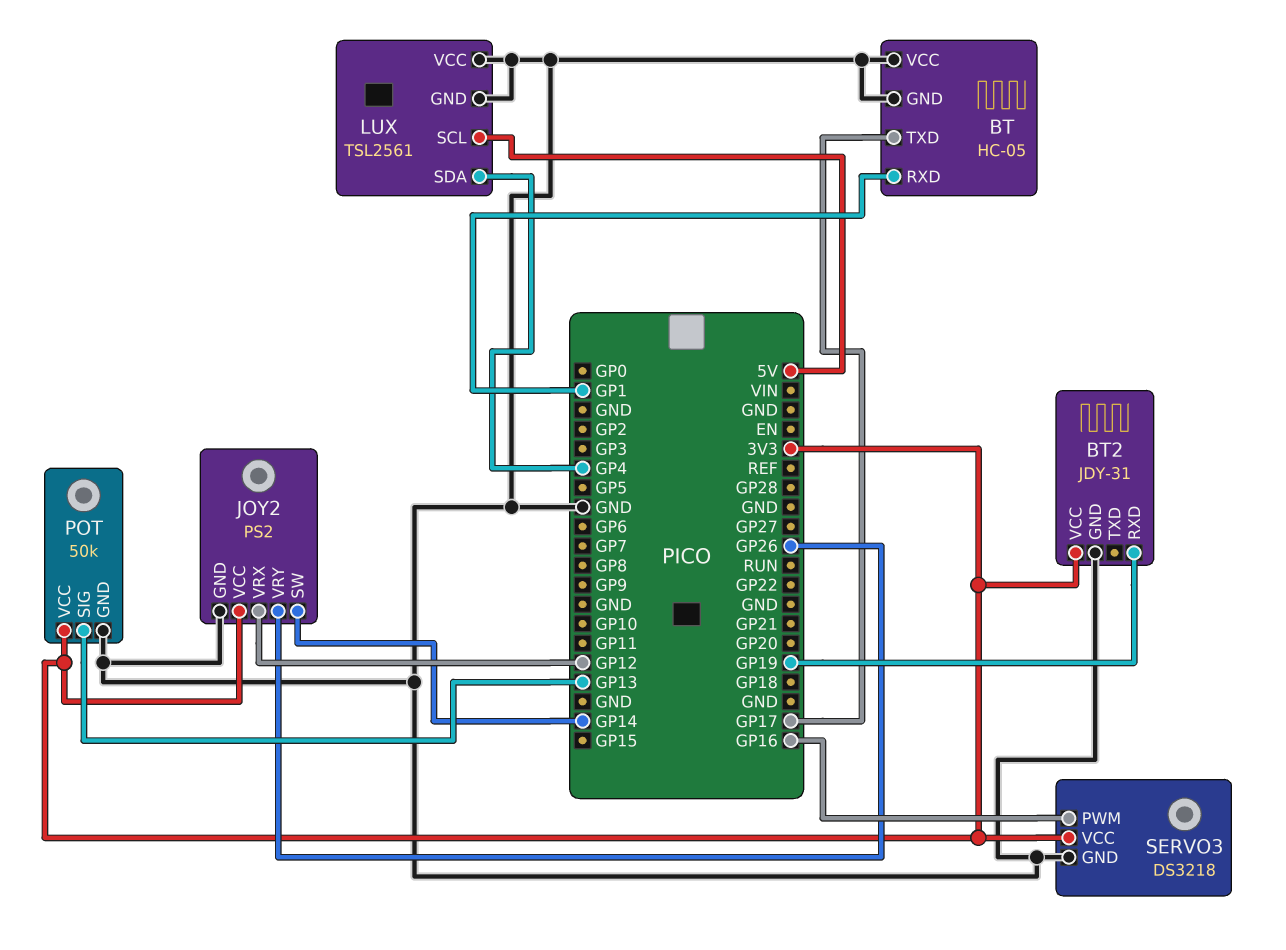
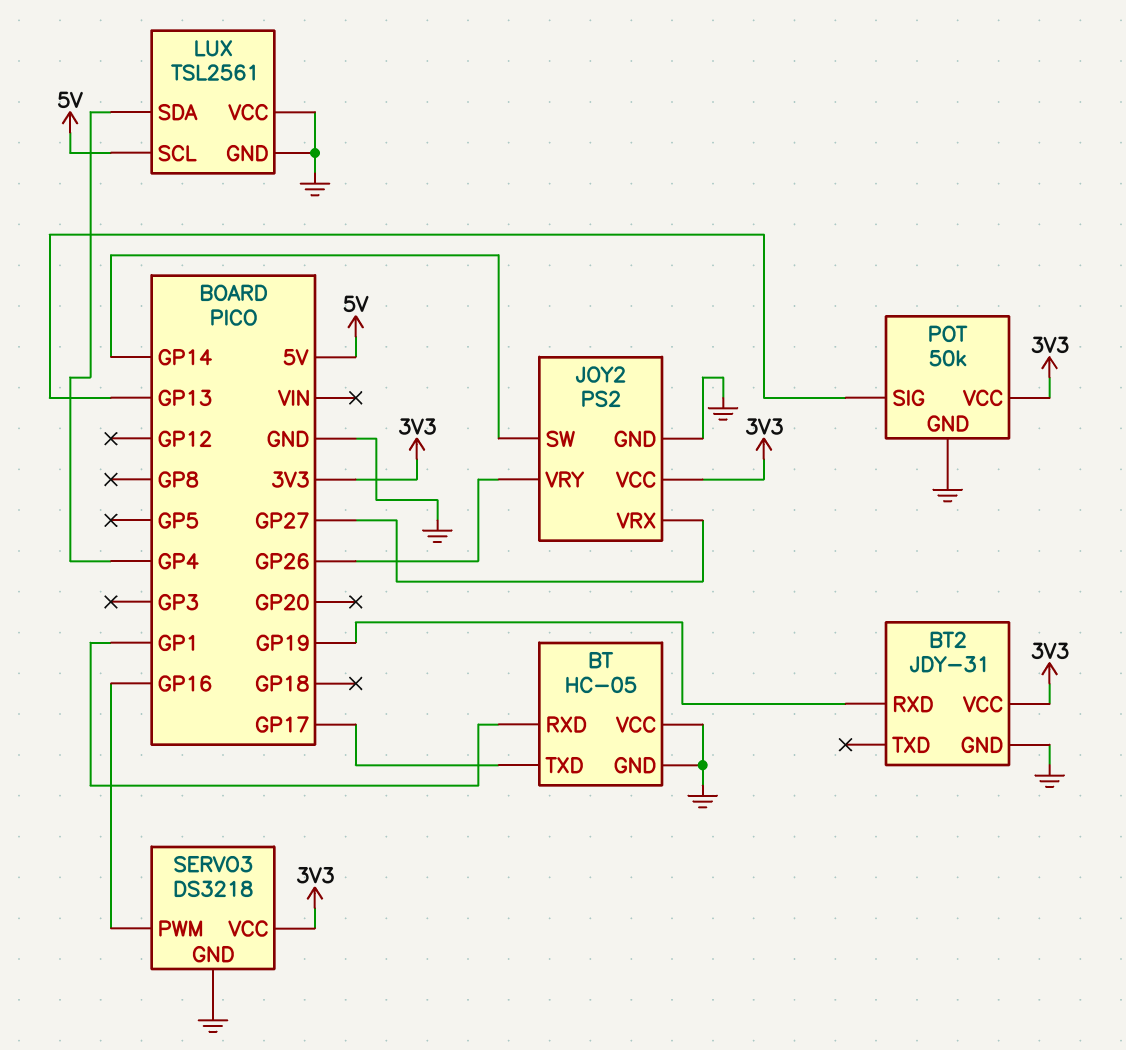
JOY2 pin VRX: GP12 -> GP27

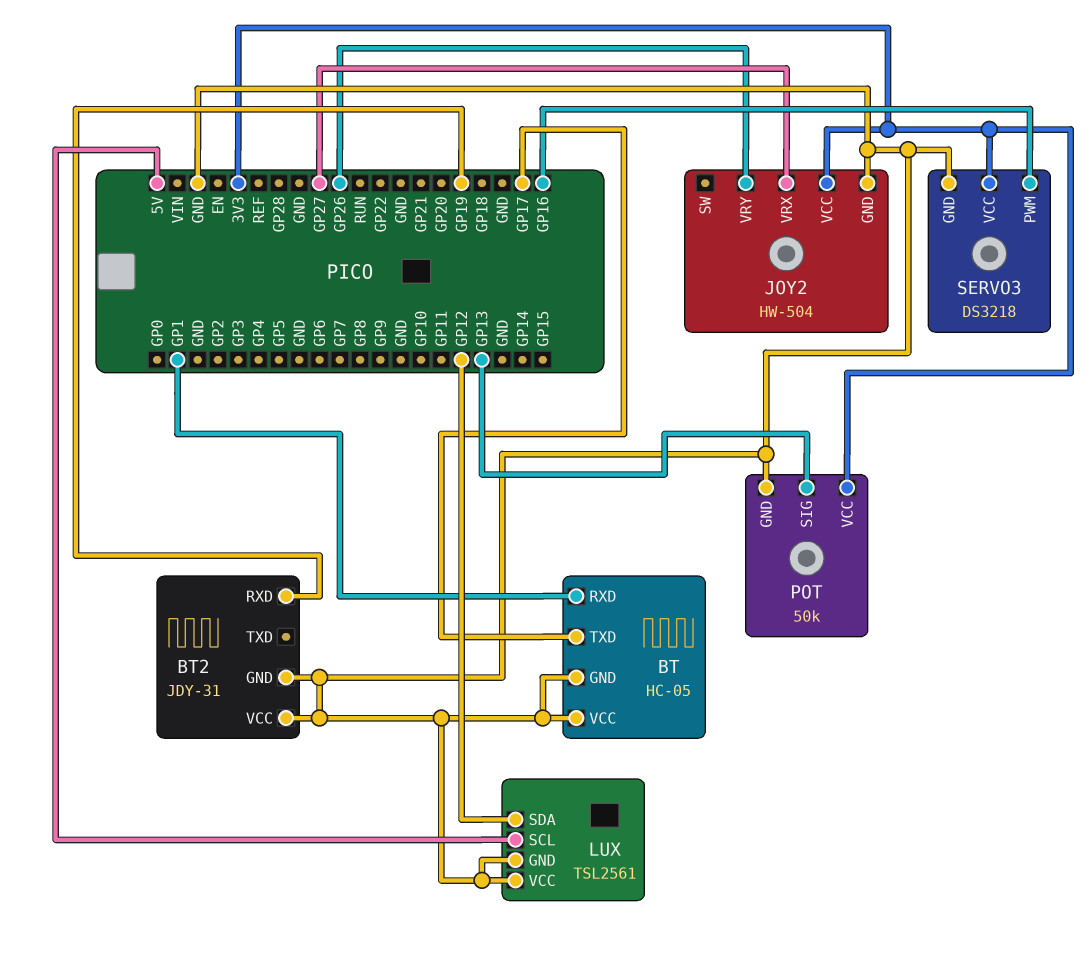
BT2 pin VCC: 3V3 -> GND
JOY2: PS2 -> HW-504
JOY2 pin SW: GP14 -> none
LUX pin SDA: GP4 -> GP12

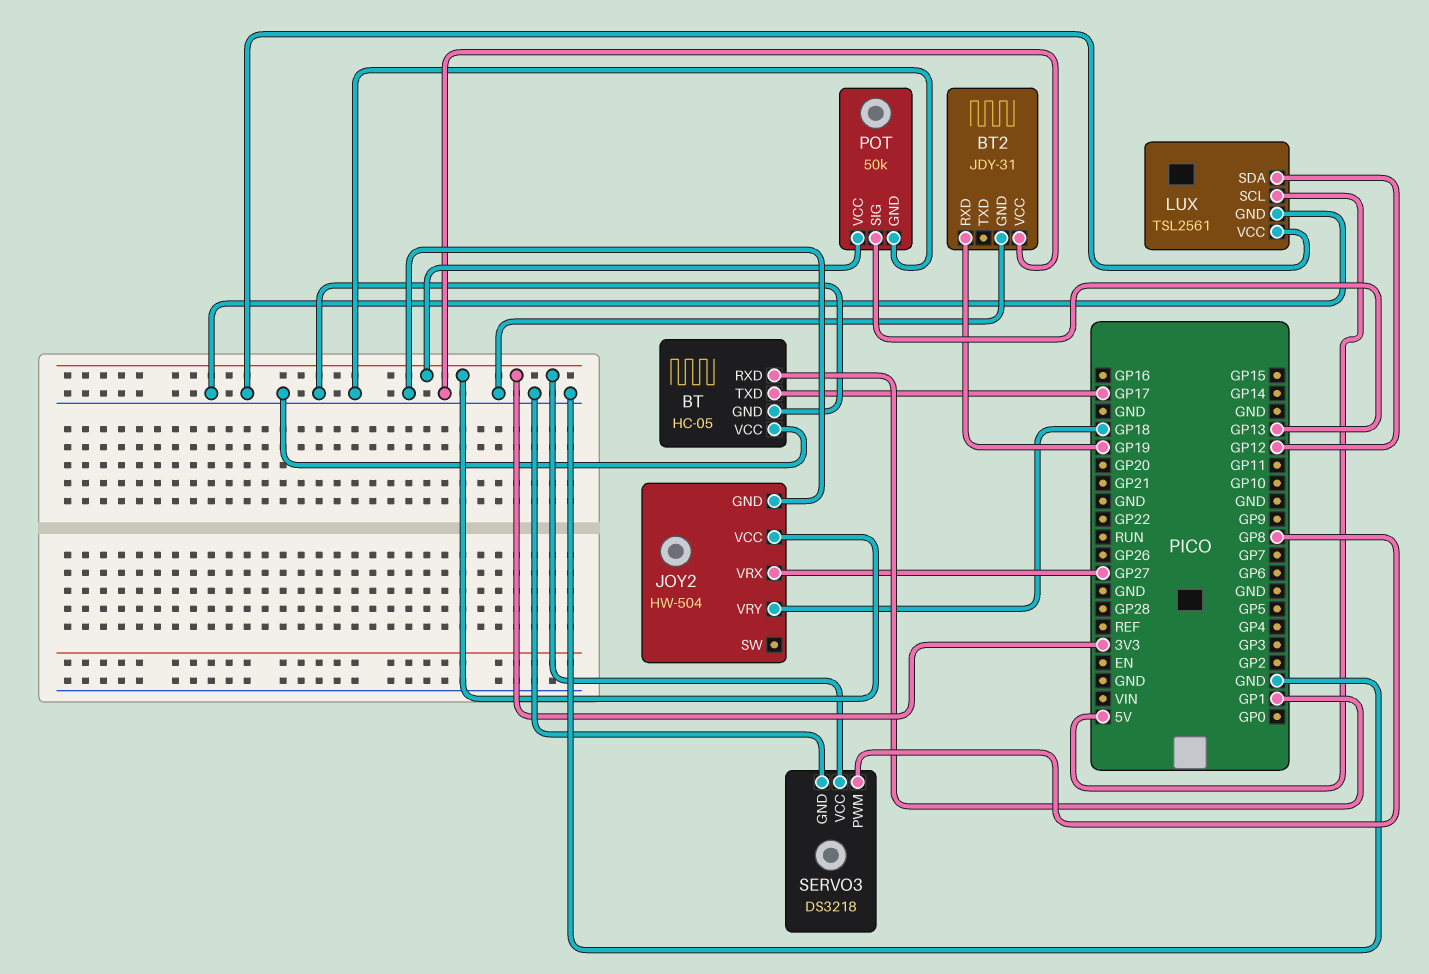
JOY2 pin VRY: GP26 -> GP18
SERVO3 pin PWM: GP16 -> GP8

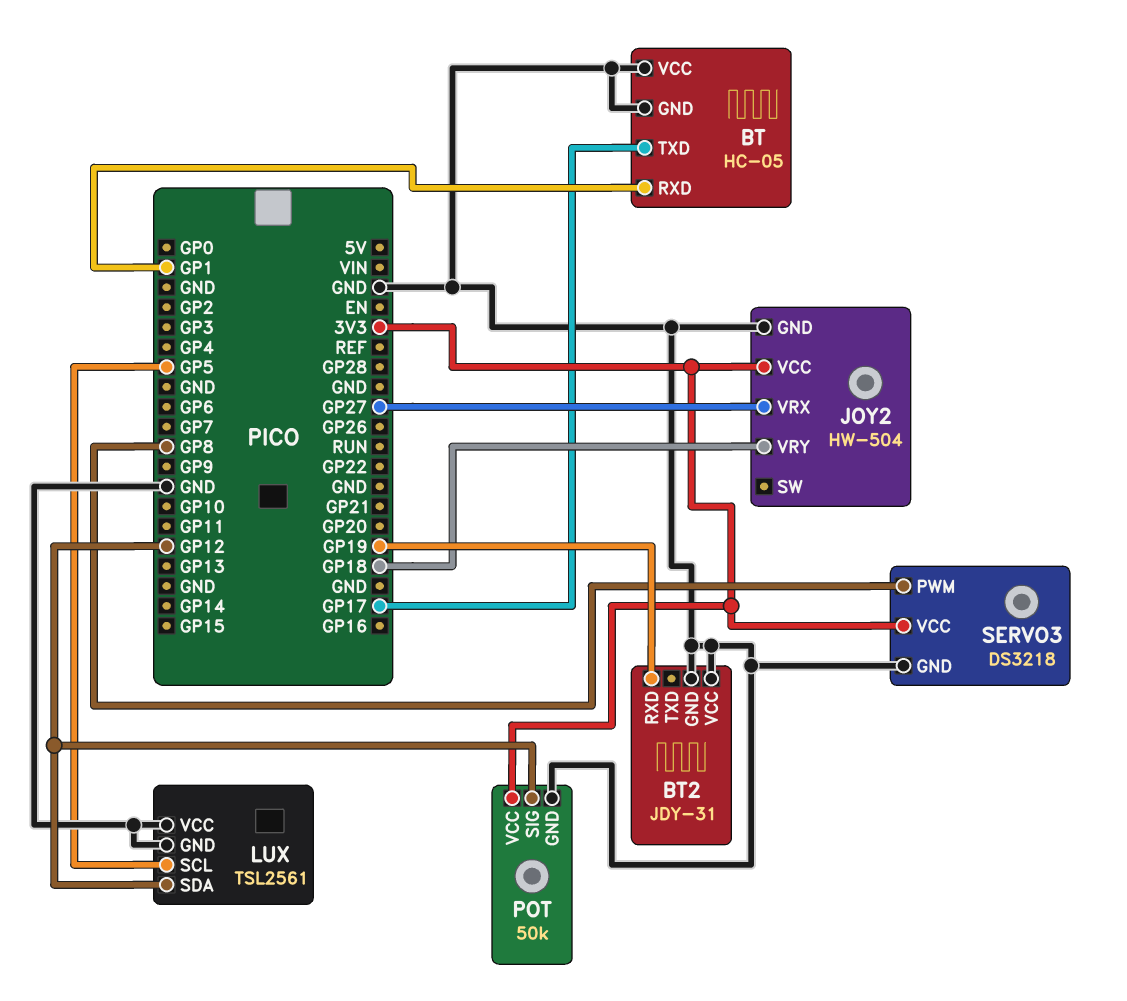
LUX pin SCL: 5V -> GP5
POT pin SIG: GP13 -> GP12

